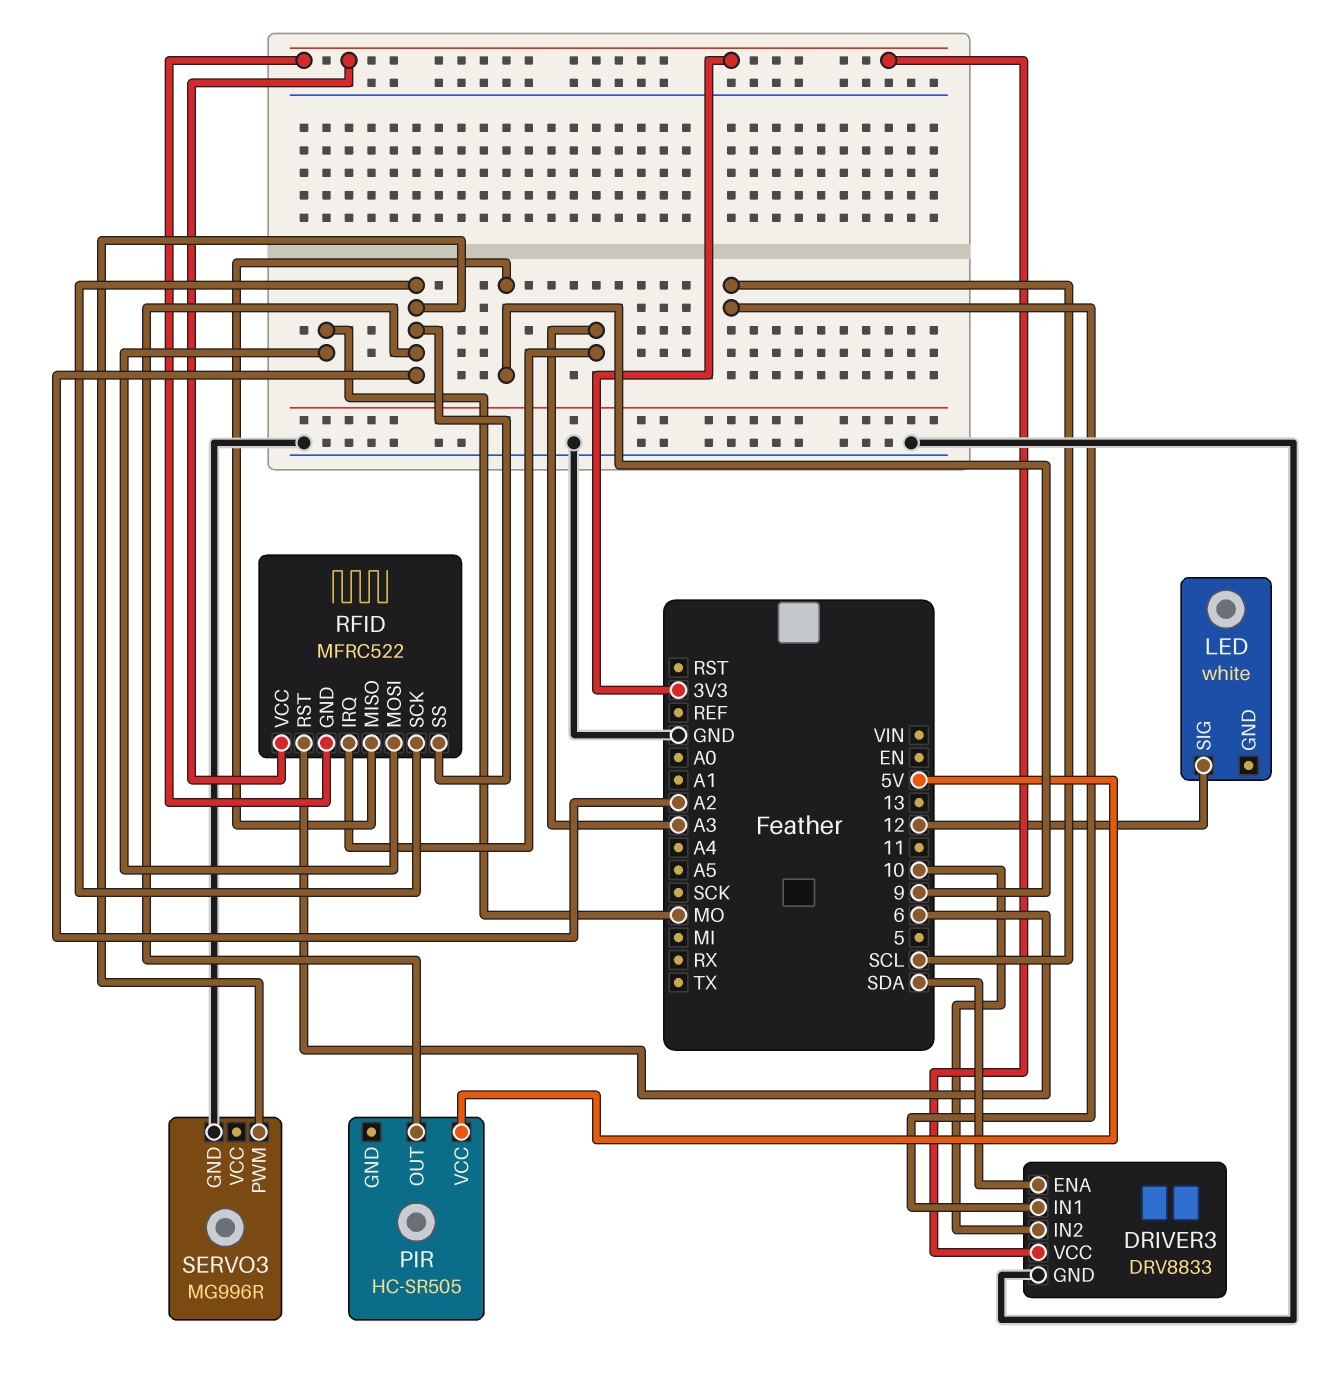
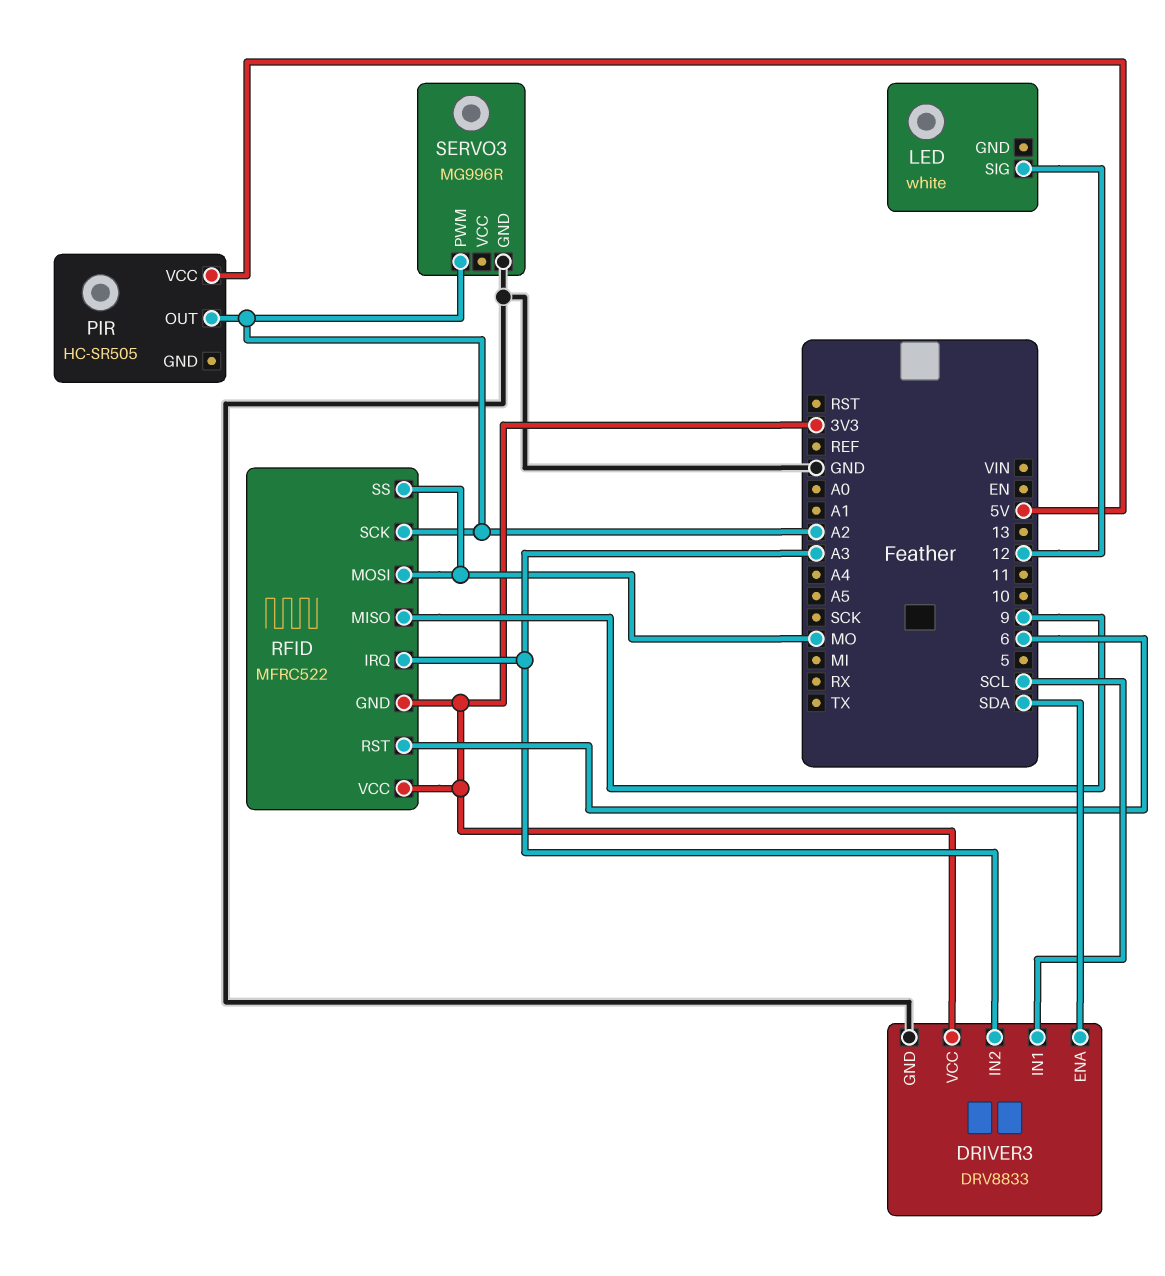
DRIVER3 pin IN2: 10 -> A3
RFID pin SS: A2 -> MO

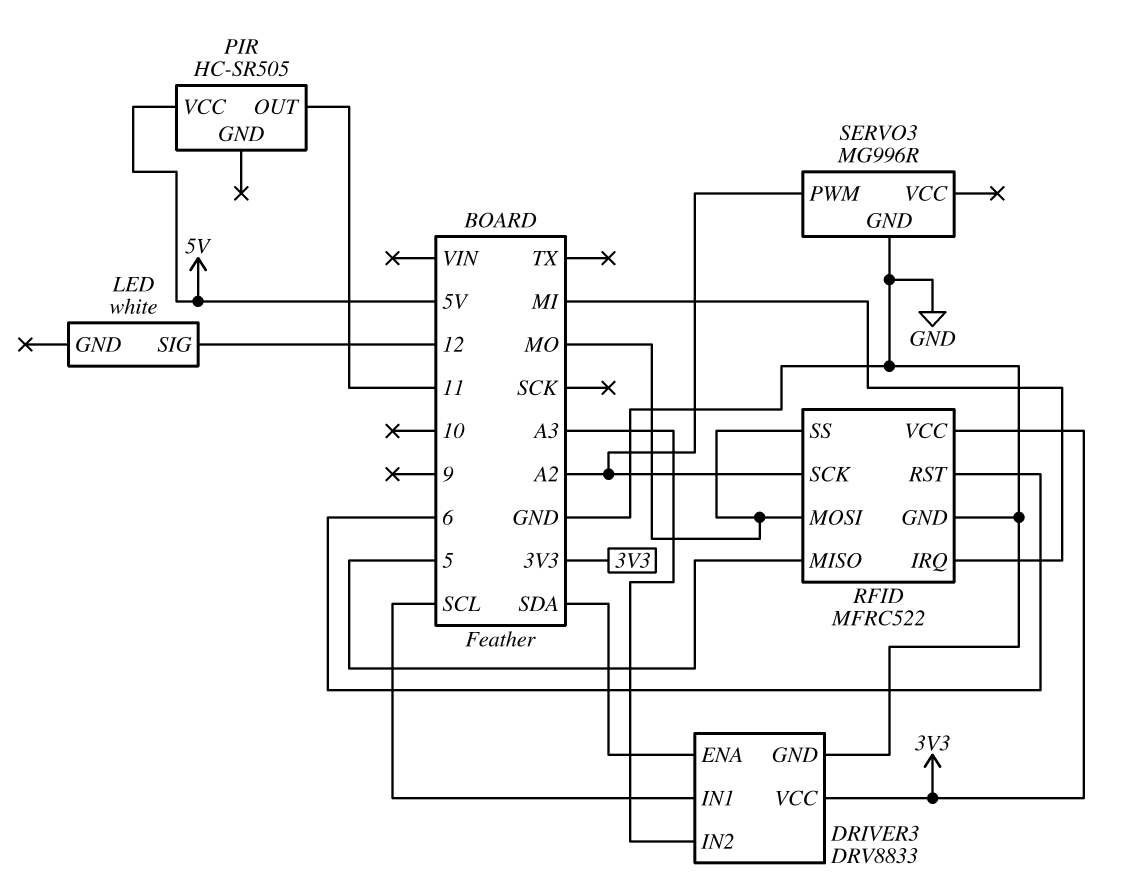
PIR pin OUT: A2 -> 11
RFID pin GND: 3V3 -> GND
RFID pin IRQ: A3 -> MI
RFID pin MISO: 9 -> 5

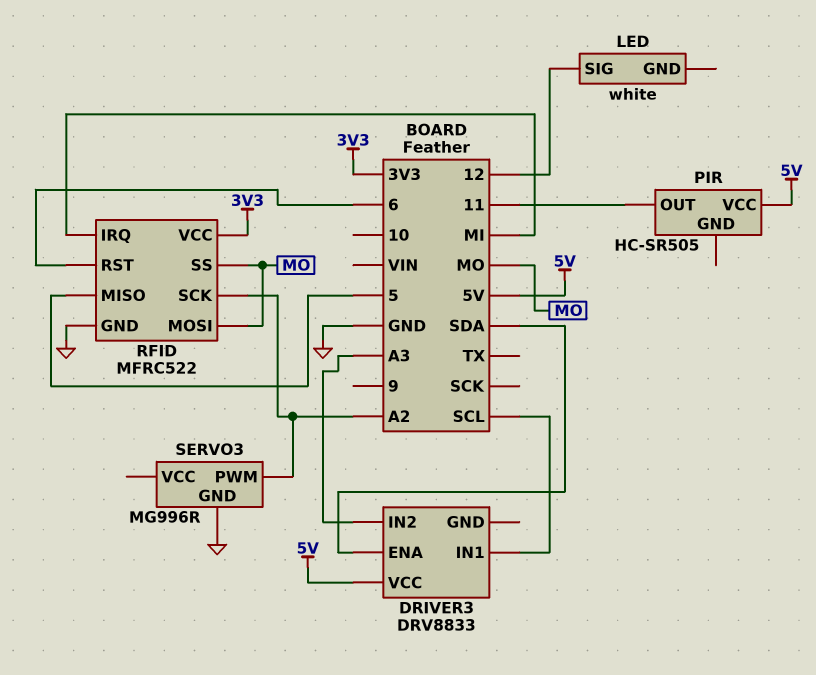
DRIVER3 pin GND: GND -> none
DRIVER3 pin VCC: 3V3 -> 5V

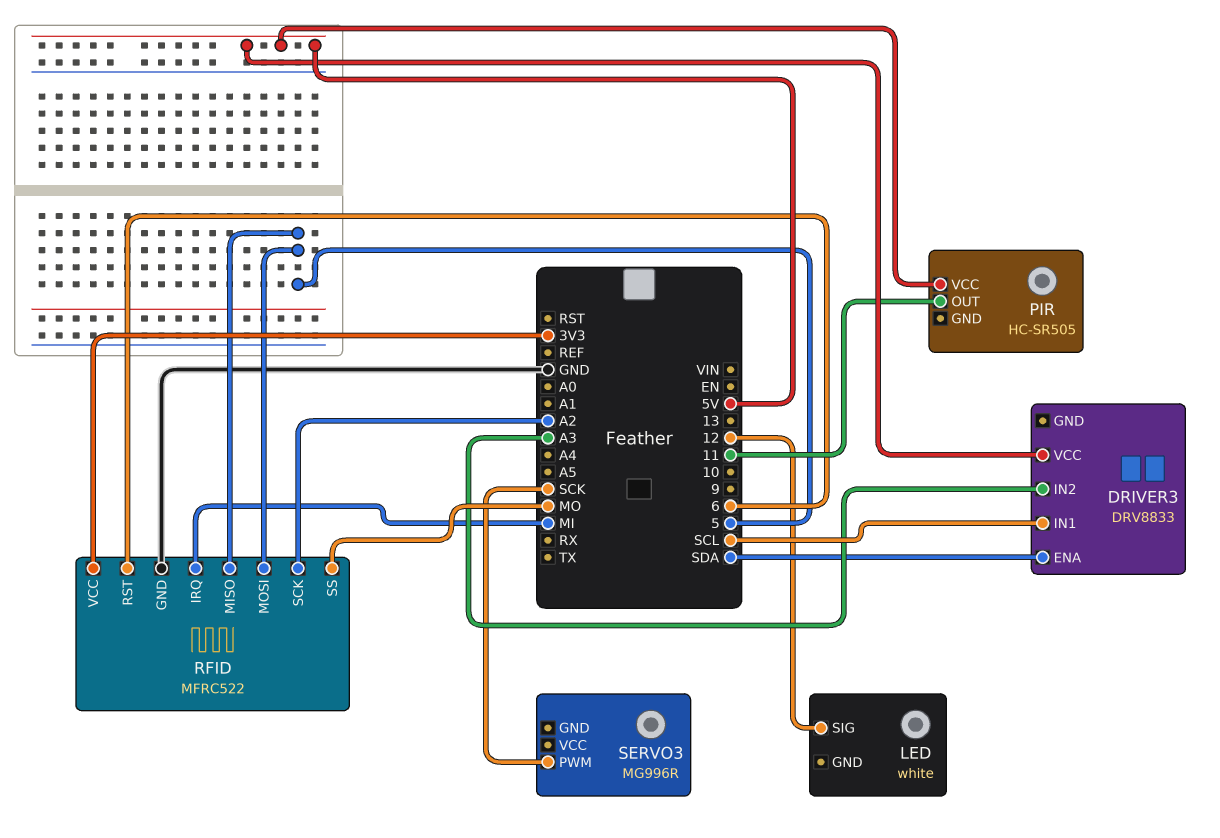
RFID pin MOSI: MO -> 5
SERVO3 pin GND: GND -> none
SERVO3 pin PWM: A2 -> SCK

